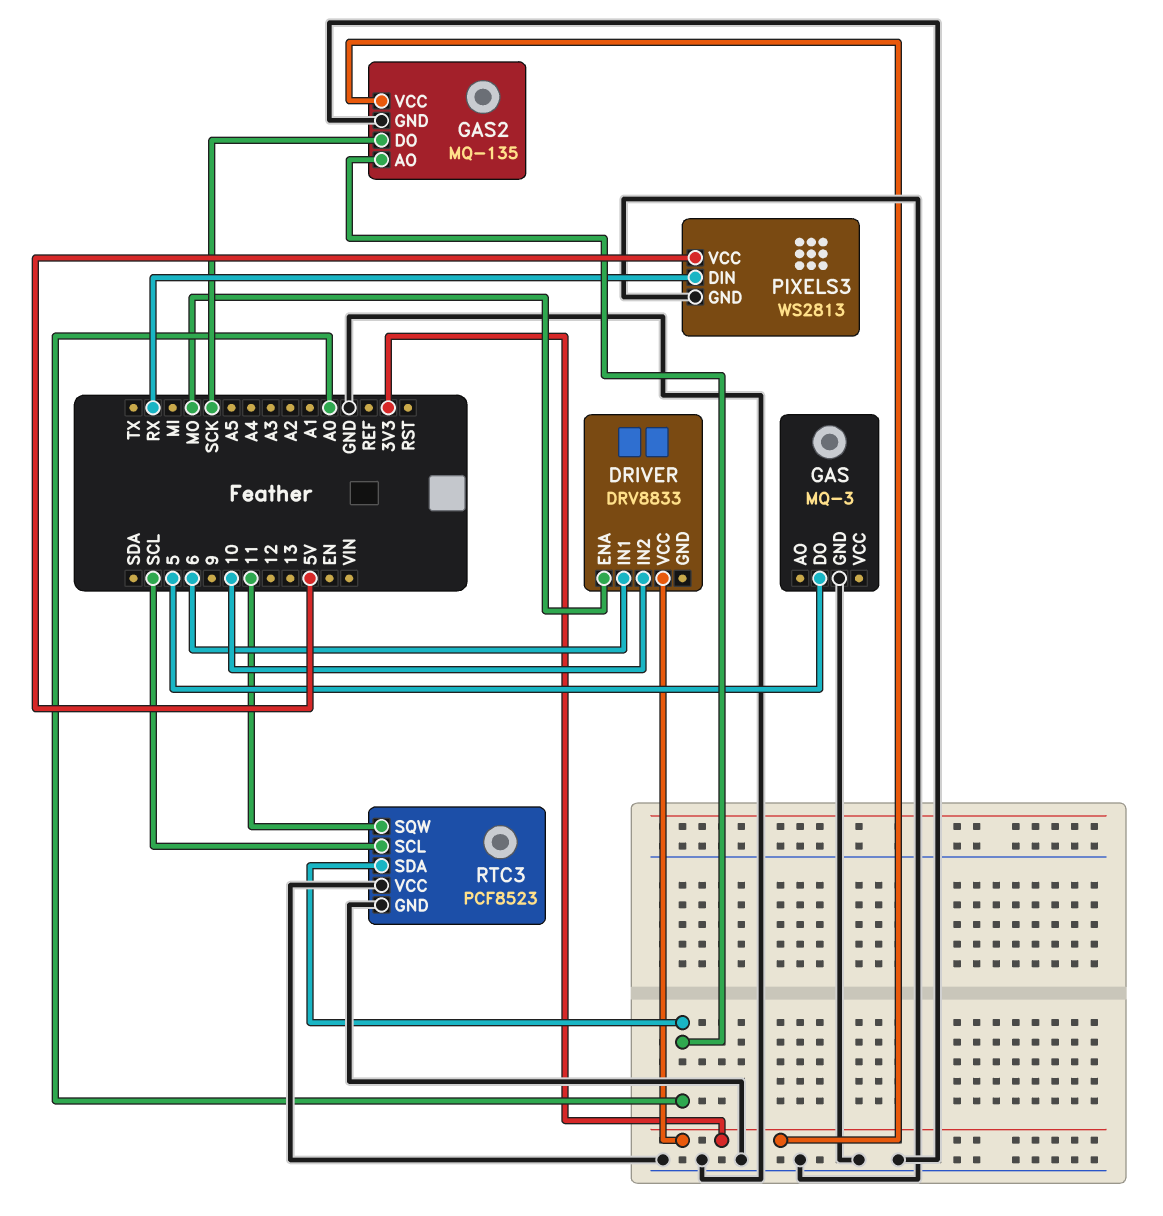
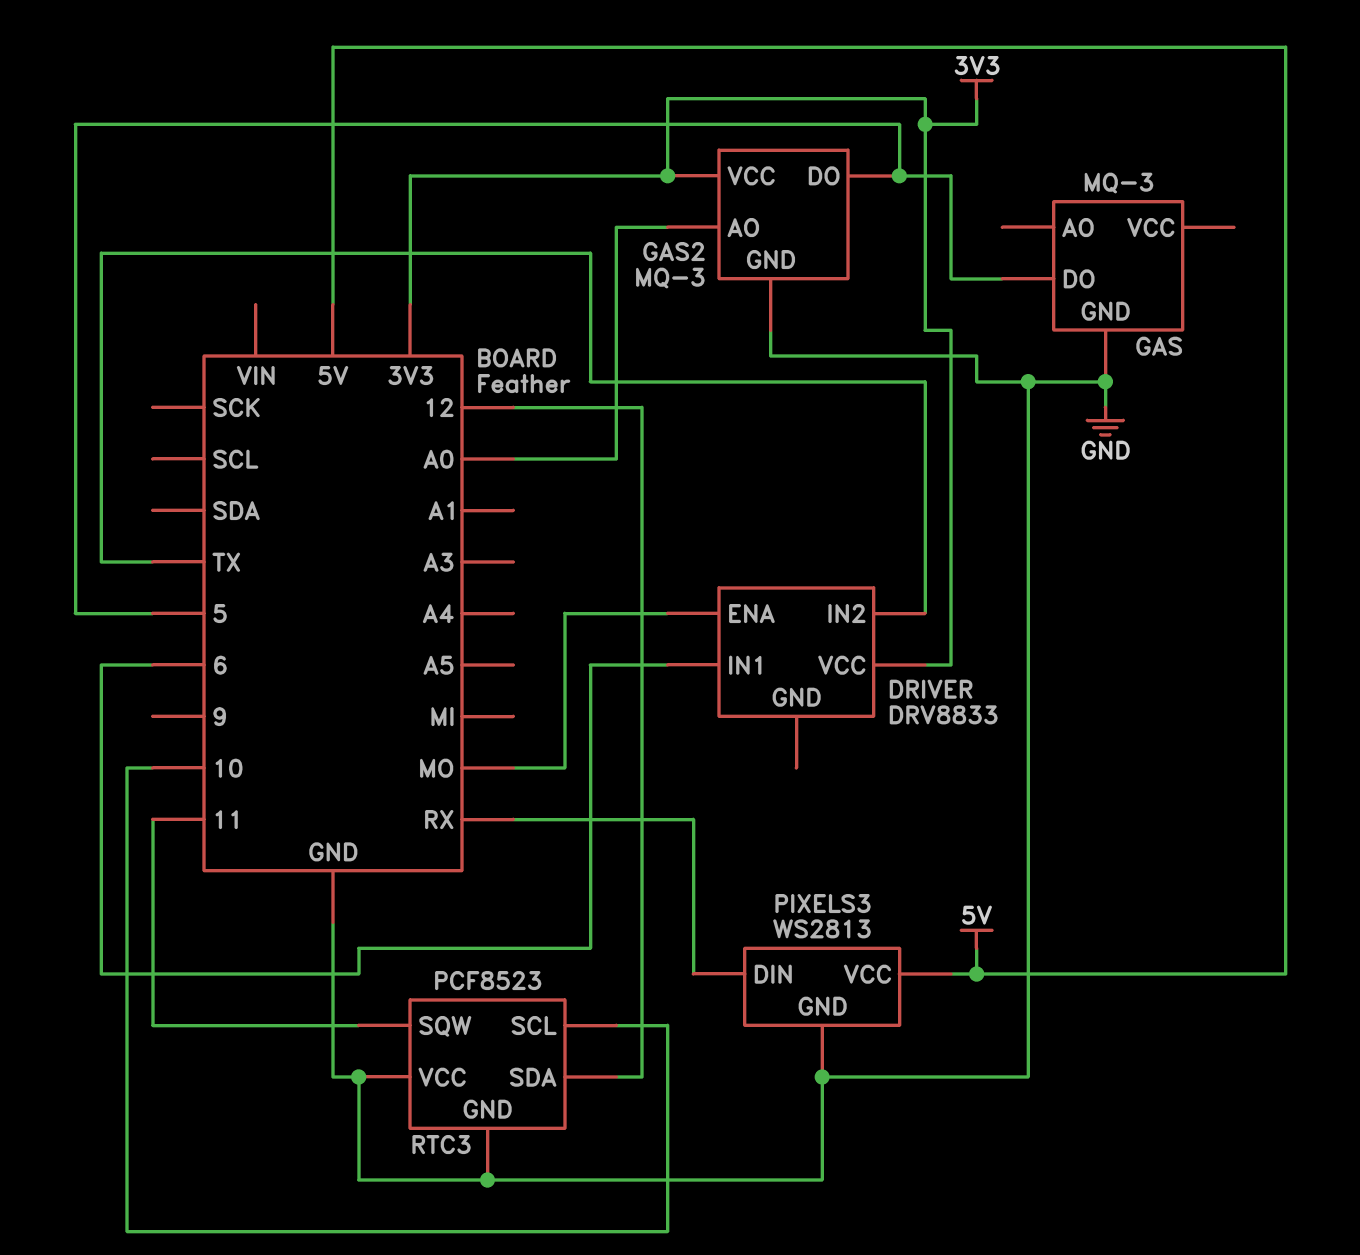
DRIVER pin IN2: 10 -> TX
GAS2: MQ-135 -> MQ-3
GAS2 pin DO: SCK -> 5
RTC3 pin SCL: SCL -> 10
RTC3 pin SDA: A0 -> 12

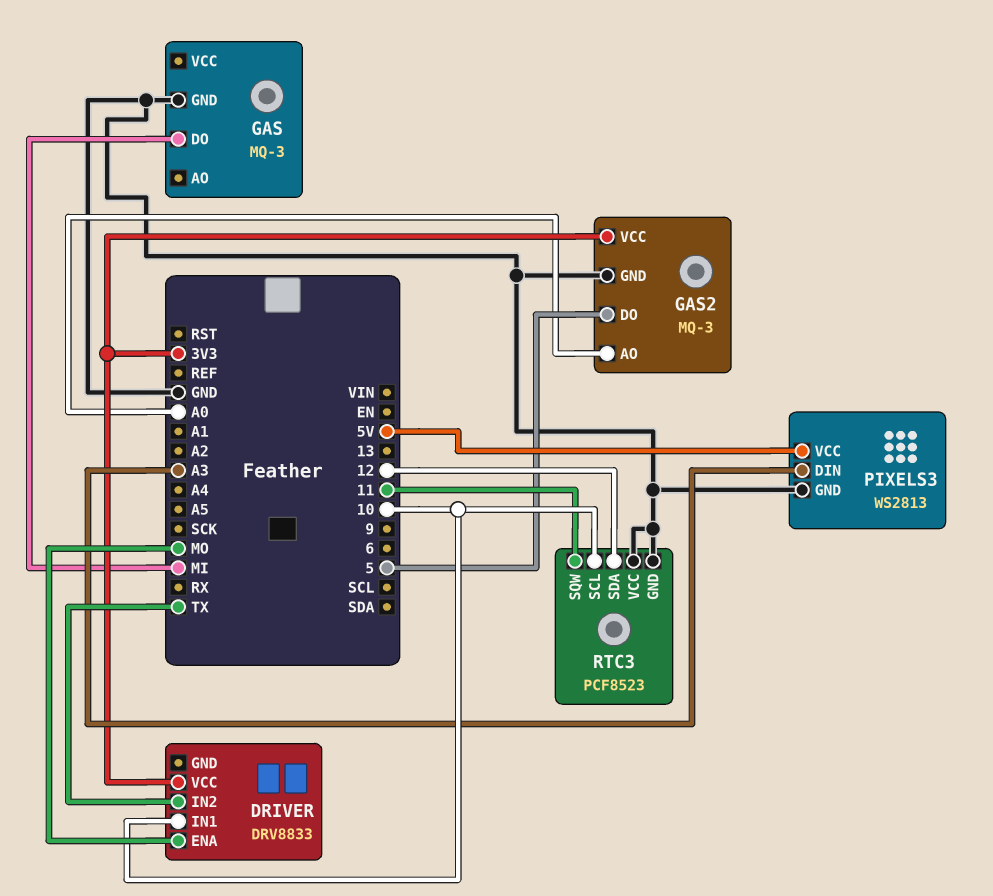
DRIVER pin IN1: 6 -> 10
GAS pin DO: 5 -> MI
PIXELS3 pin DIN: RX -> A3

